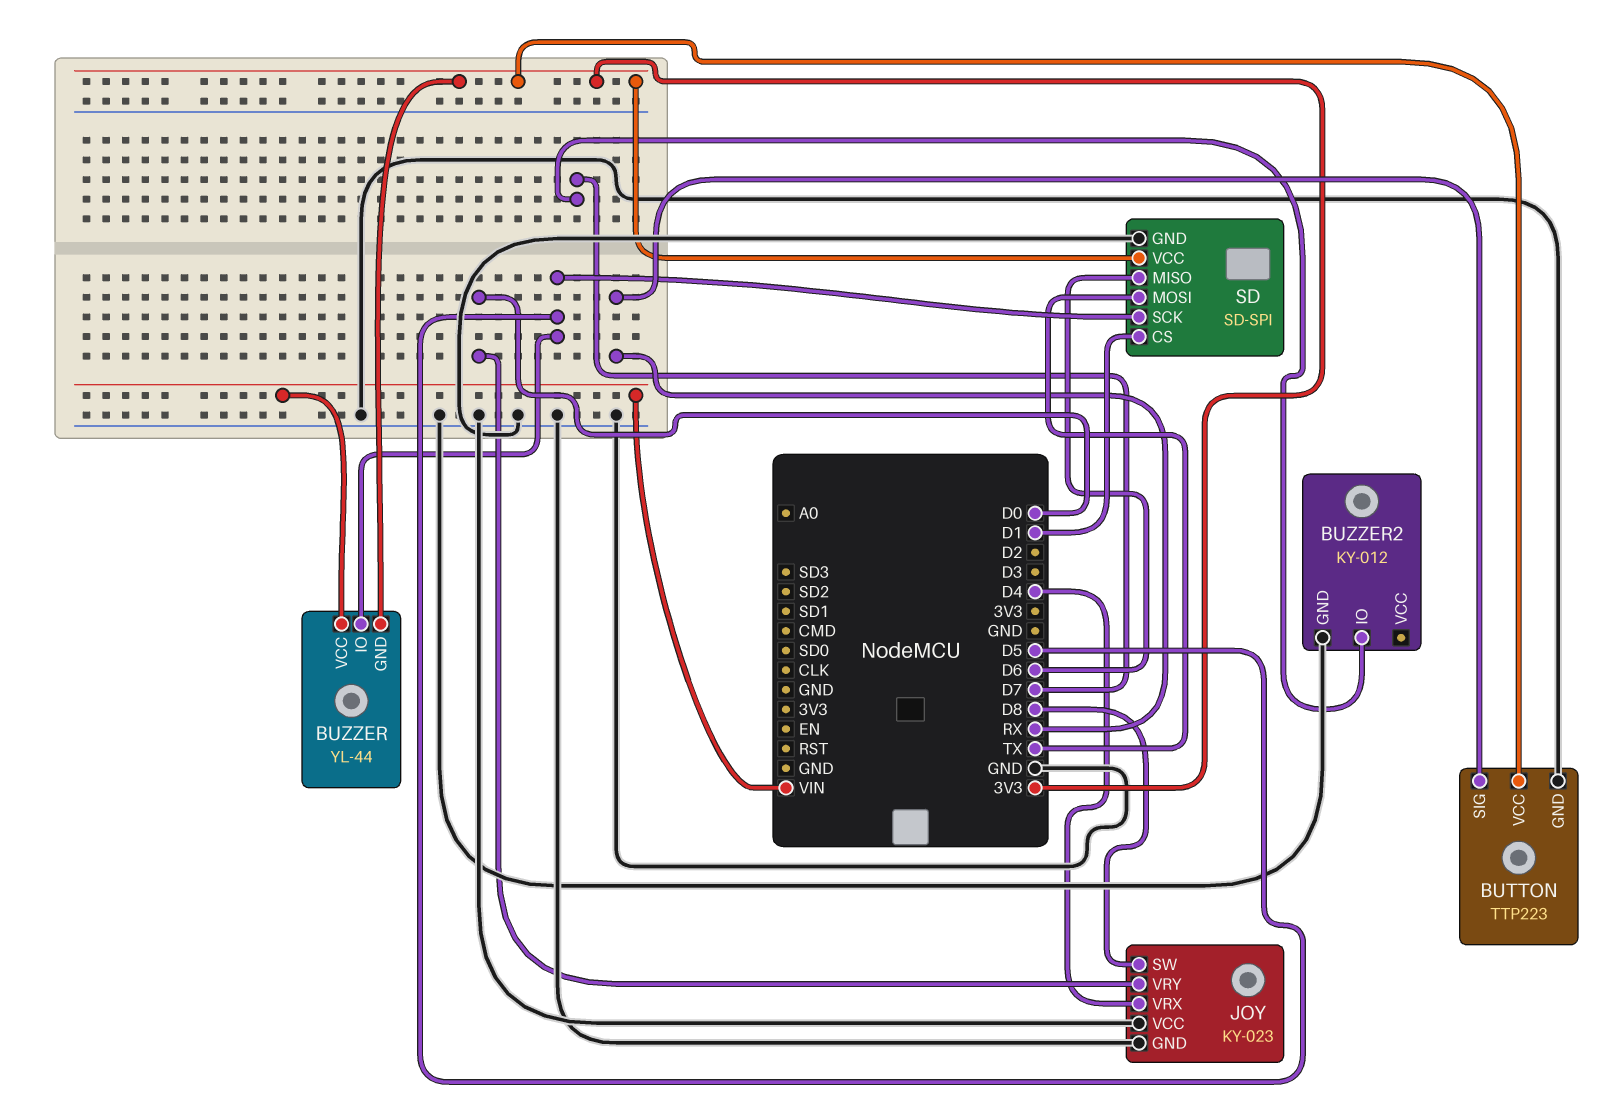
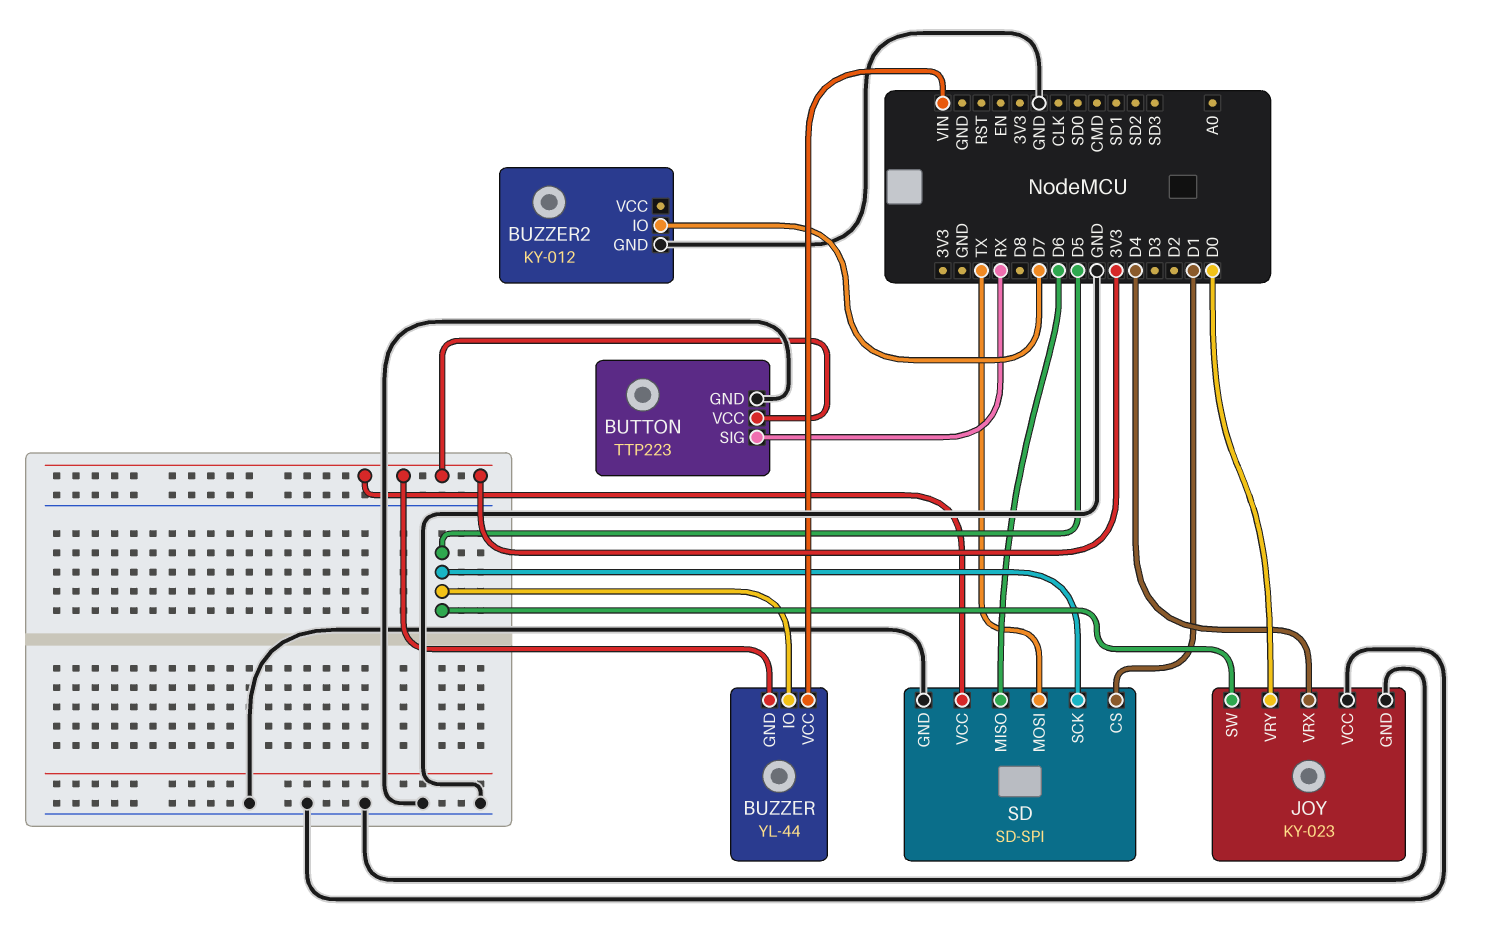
JOY pin SW: D8 -> D5

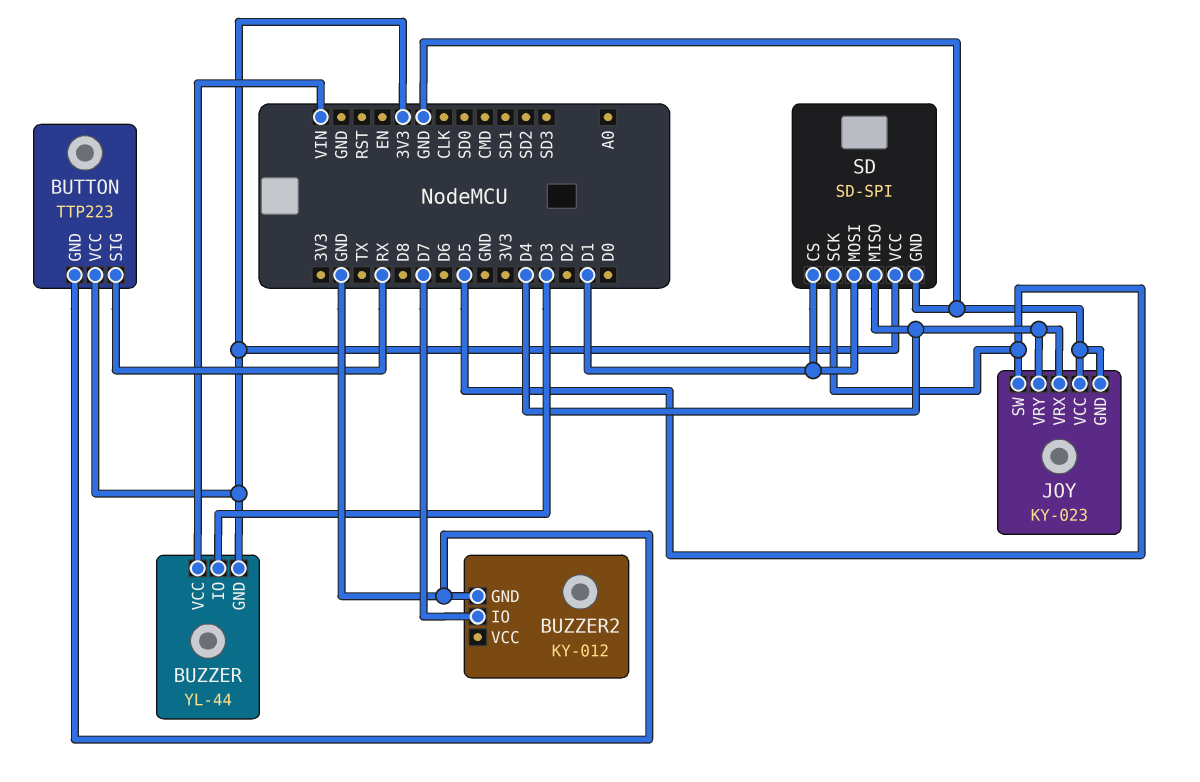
BUZZER pin IO: D5 -> D3
JOY pin VRY: D0 -> D4
SD pin MISO: D6 -> D4
SD pin MOSI: TX -> D1

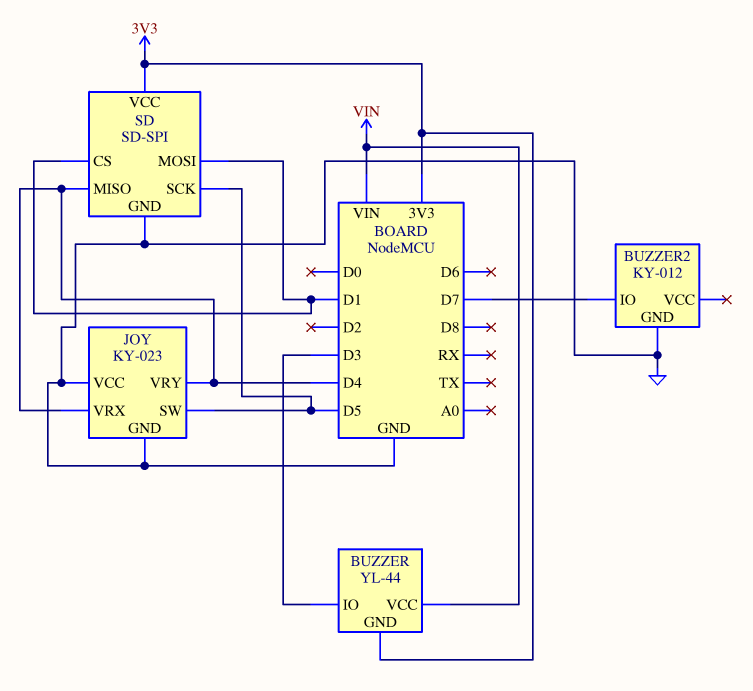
BUTTON: TTP223 -> none
BUTTON pin GND: GND -> none
BUTTON pin SIG: RX -> none
BUTTON pin VCC: 3V3 -> none

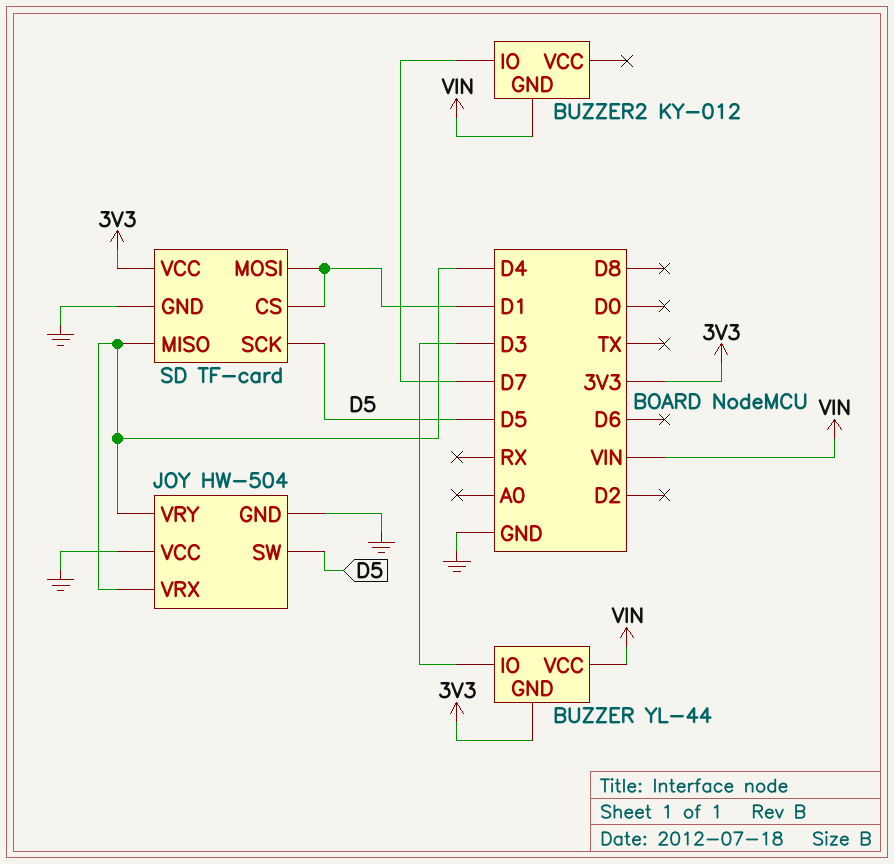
BUZZER2 pin GND: GND -> VIN
JOY: KY-023 -> HW-504
SD: SD-SPI -> TF-card

